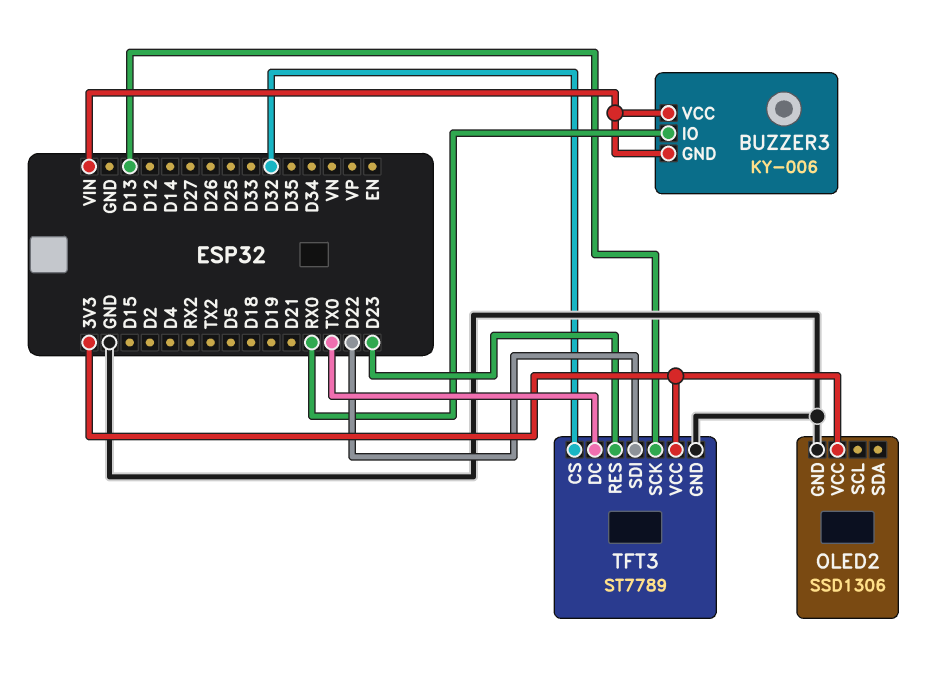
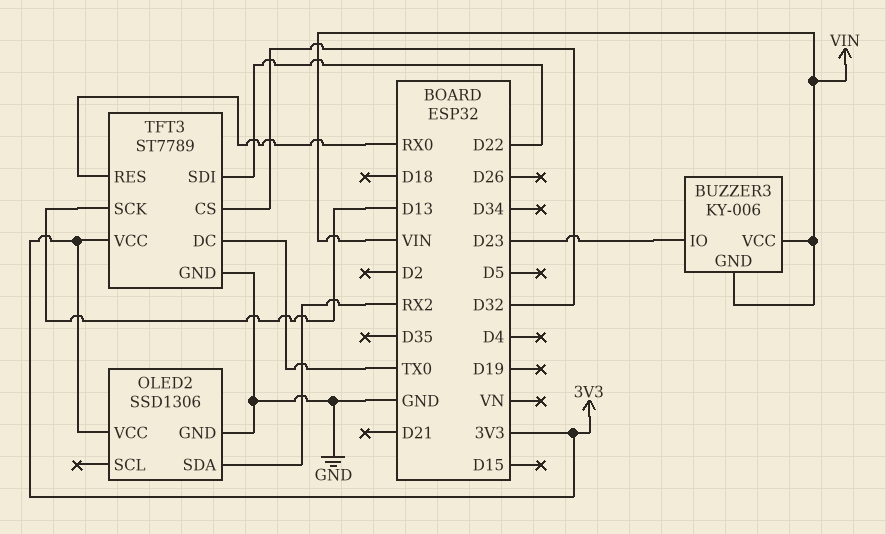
BUZZER3 pin IO: RX0 -> D23
OLED2 pin SDA: none -> RX2
TFT3 pin RES: D23 -> RX0

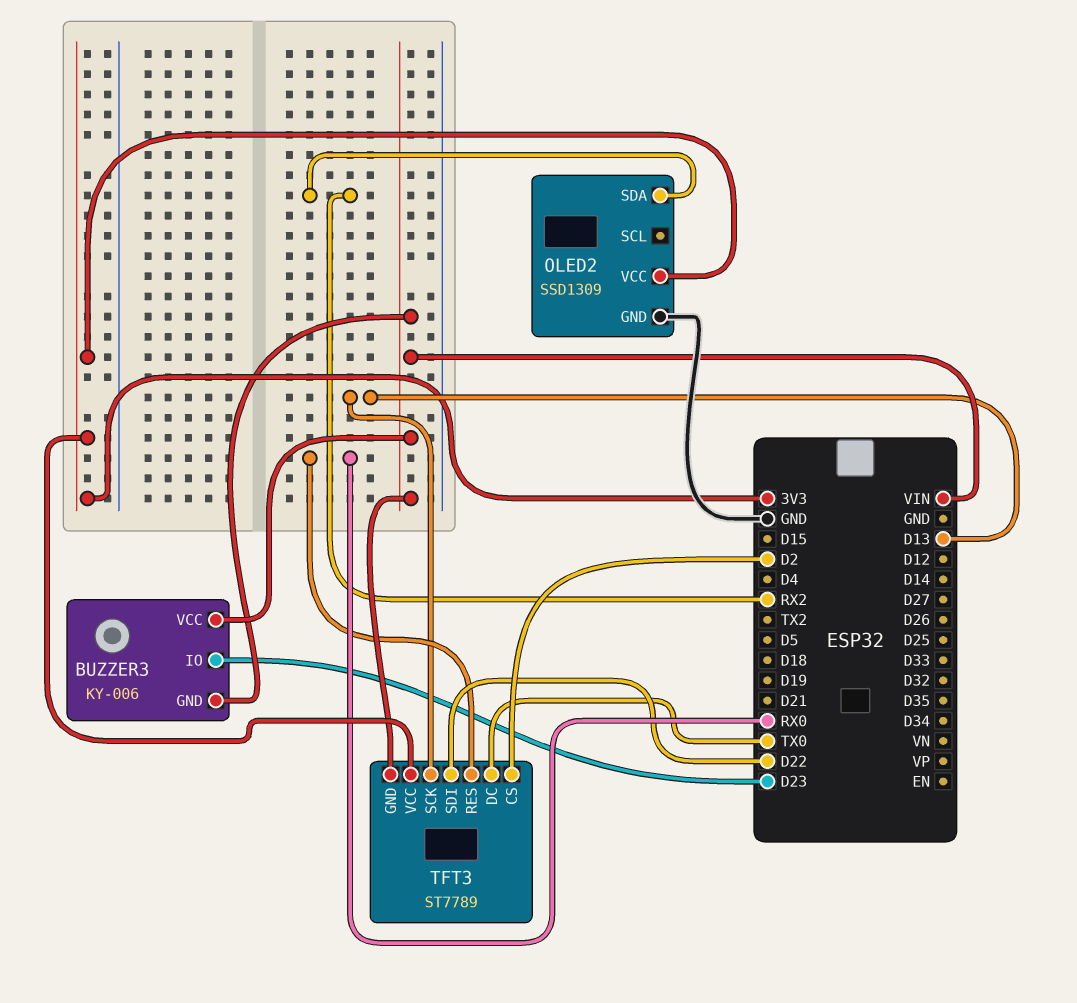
OLED2: SSD1306 -> SSD1309
TFT3 pin CS: D32 -> D2
TFT3 pin GND: GND -> VIN

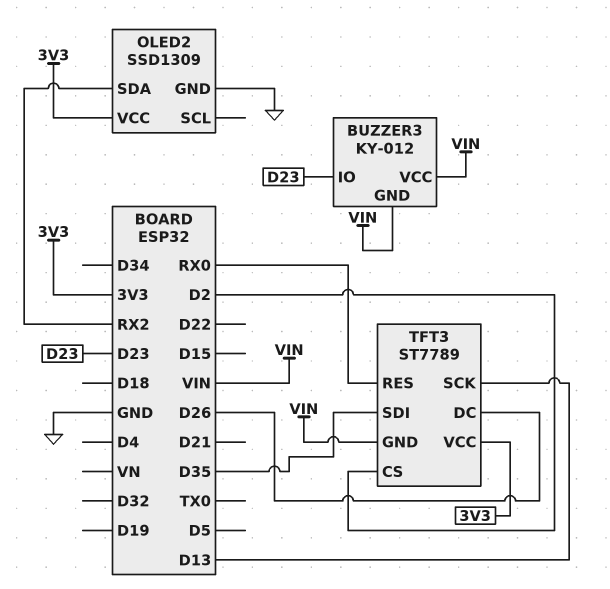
BUZZER3: KY-006 -> KY-012
TFT3 pin DC: TX0 -> D26
TFT3 pin SDI: D22 -> D35

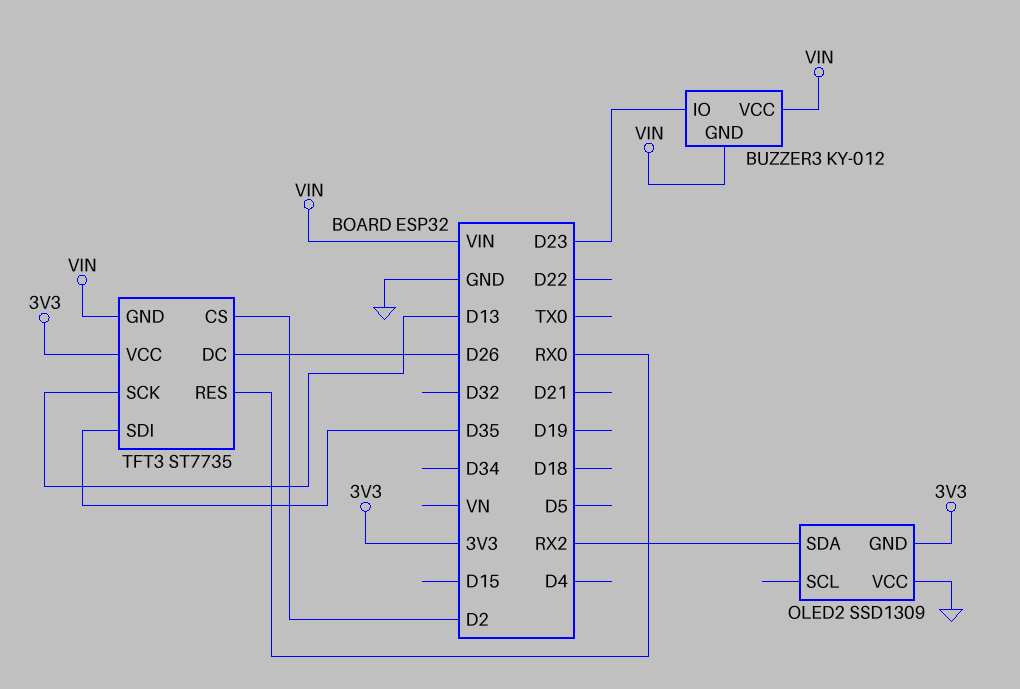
OLED2 pin GND: GND -> 3V3
OLED2 pin VCC: 3V3 -> GND
TFT3: ST7789 -> ST7735

